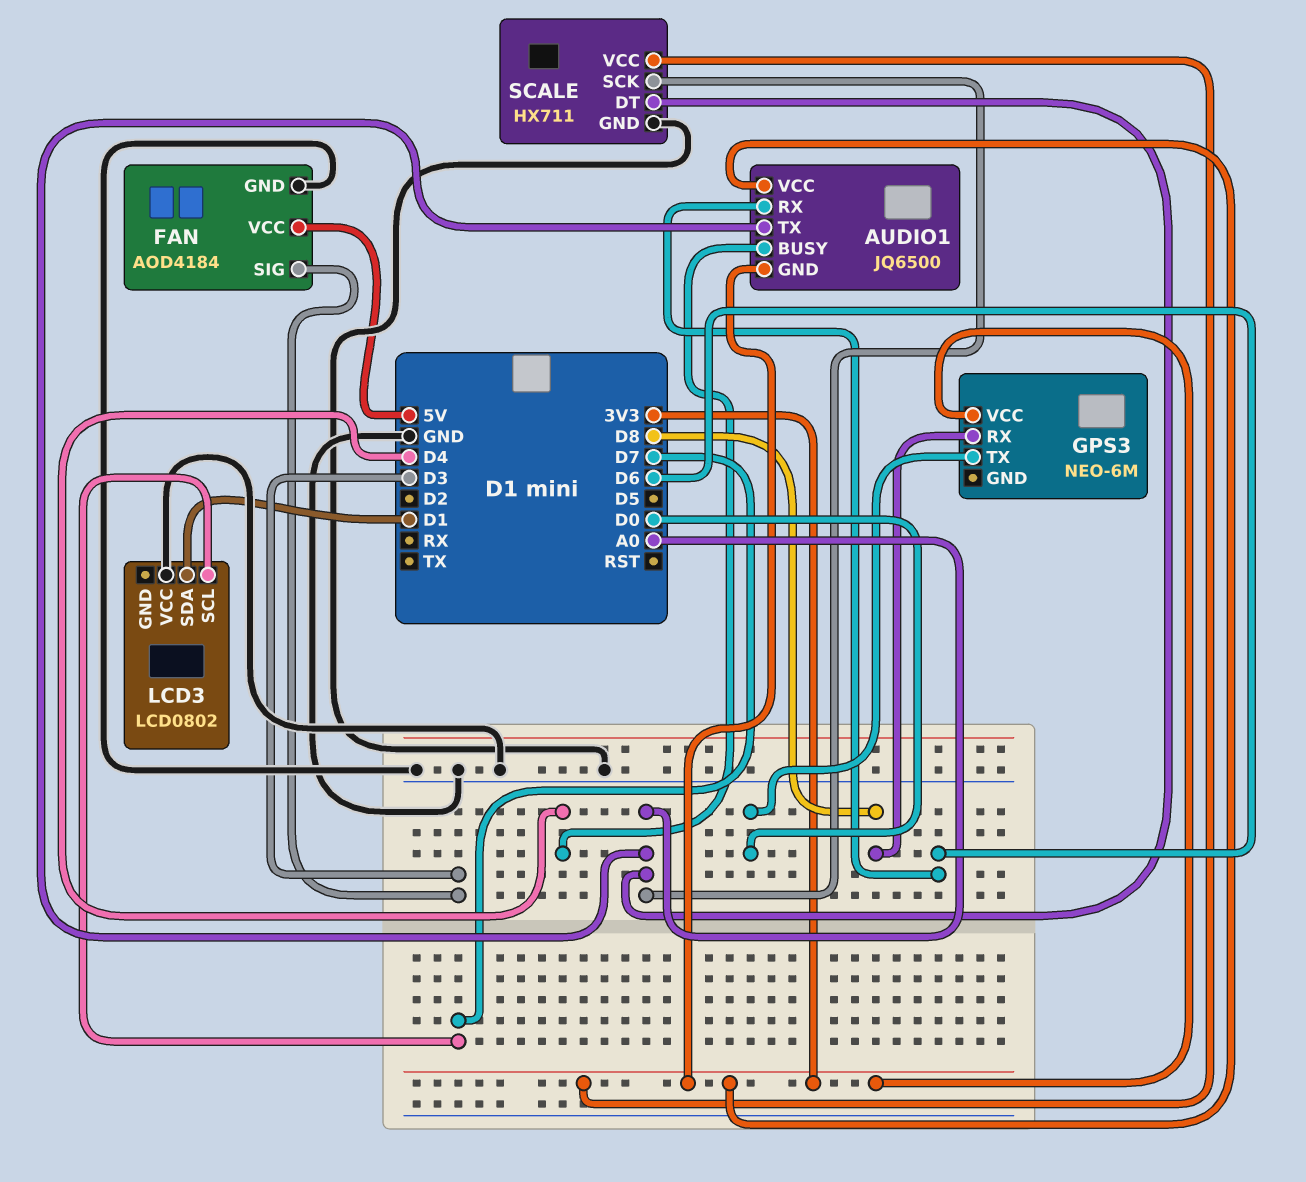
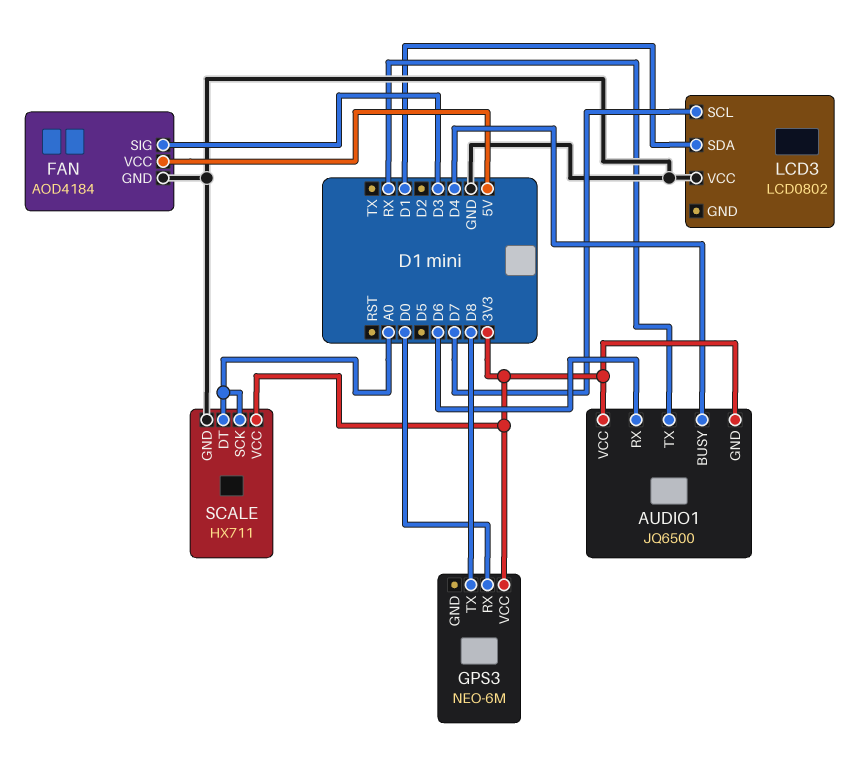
AUDIO1 pin TX: A0 -> RX
GPS3 pin RX: D8 -> D0
GPS3 pin TX: D0 -> D8

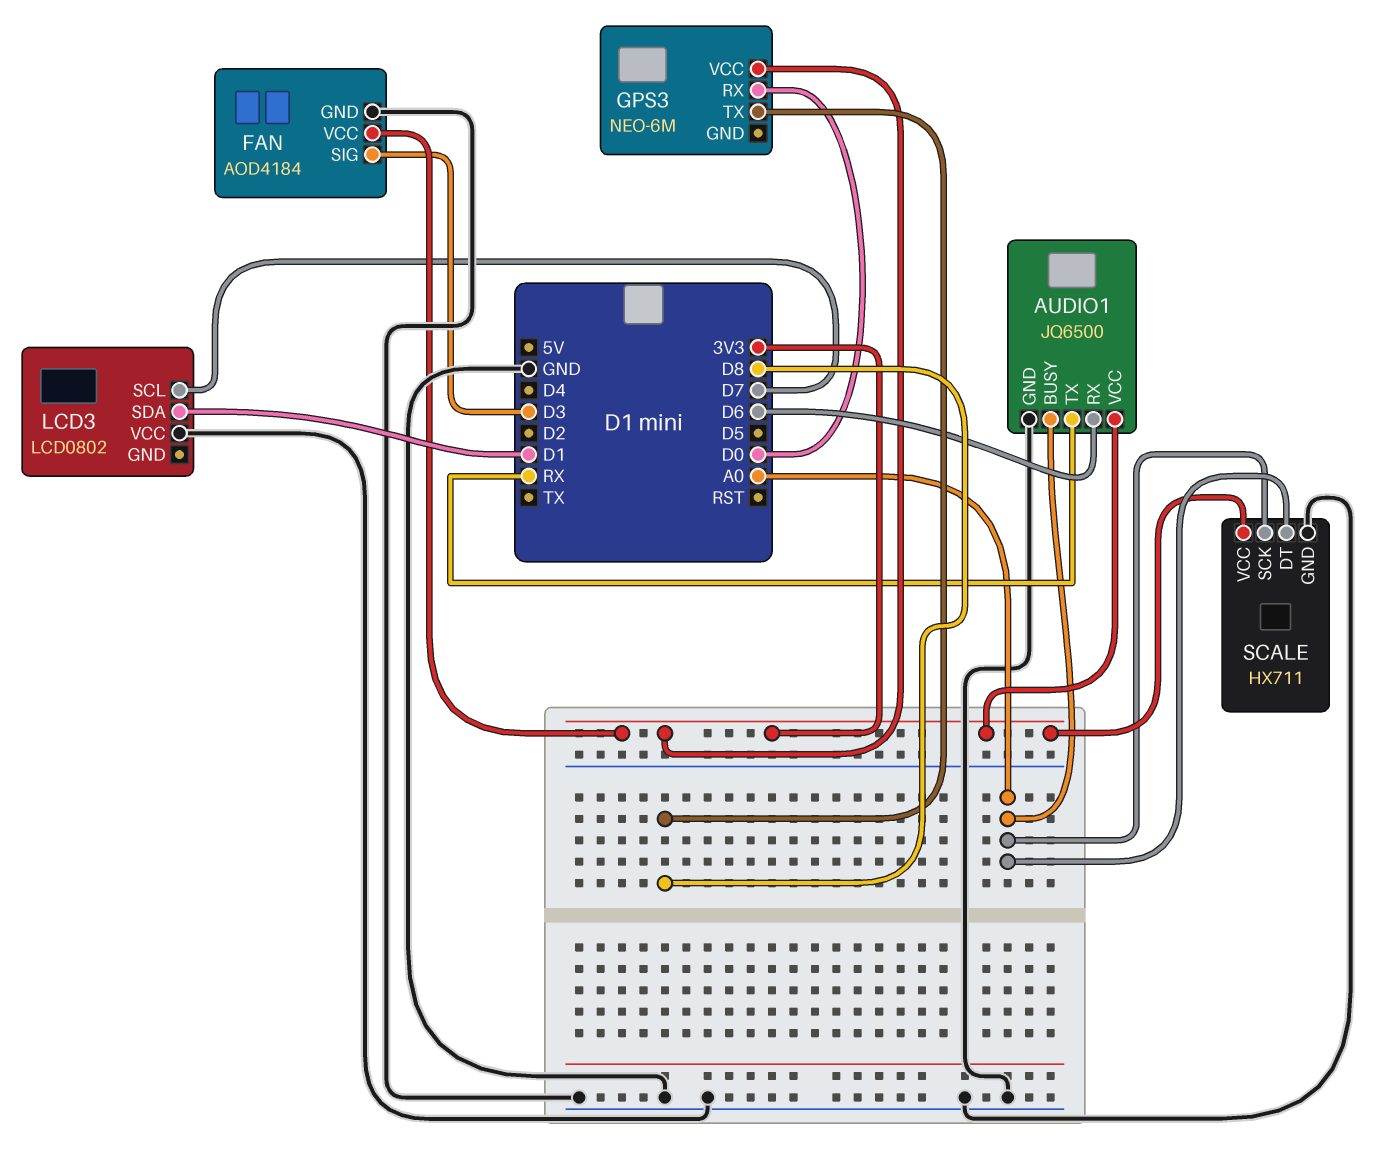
AUDIO1 pin BUSY: D4 -> A0
AUDIO1 pin GND: 3V3 -> GND
FAN pin VCC: 5V -> 3V3

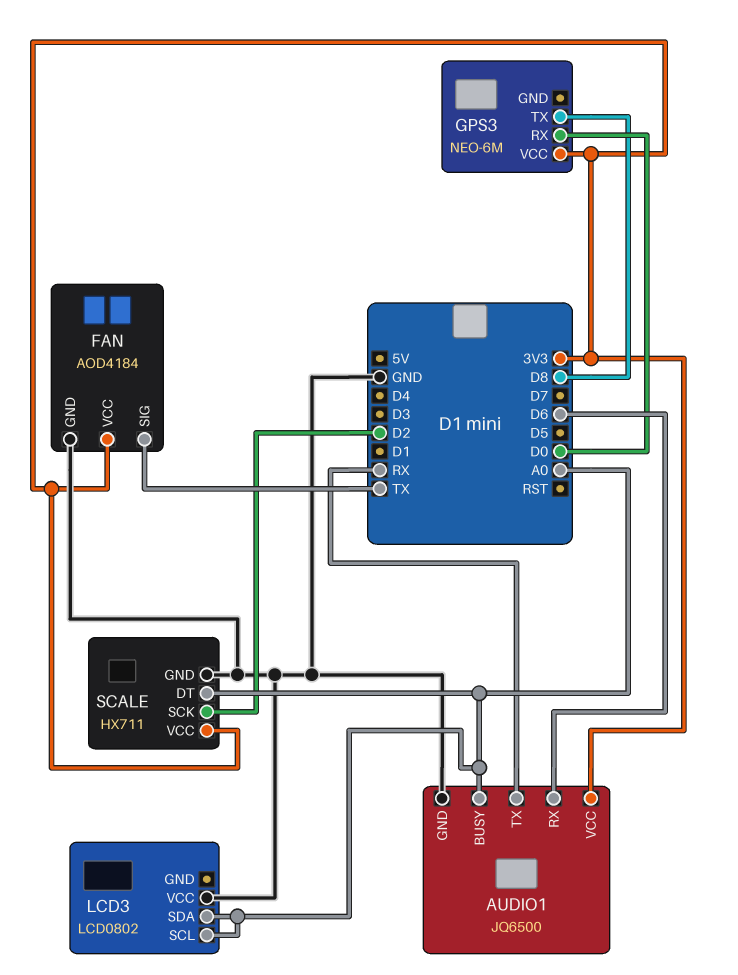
FAN pin SIG: D3 -> TX
LCD3 pin SCL: D7 -> A0
LCD3 pin SDA: D1 -> A0
SCALE pin SCK: A0 -> D2

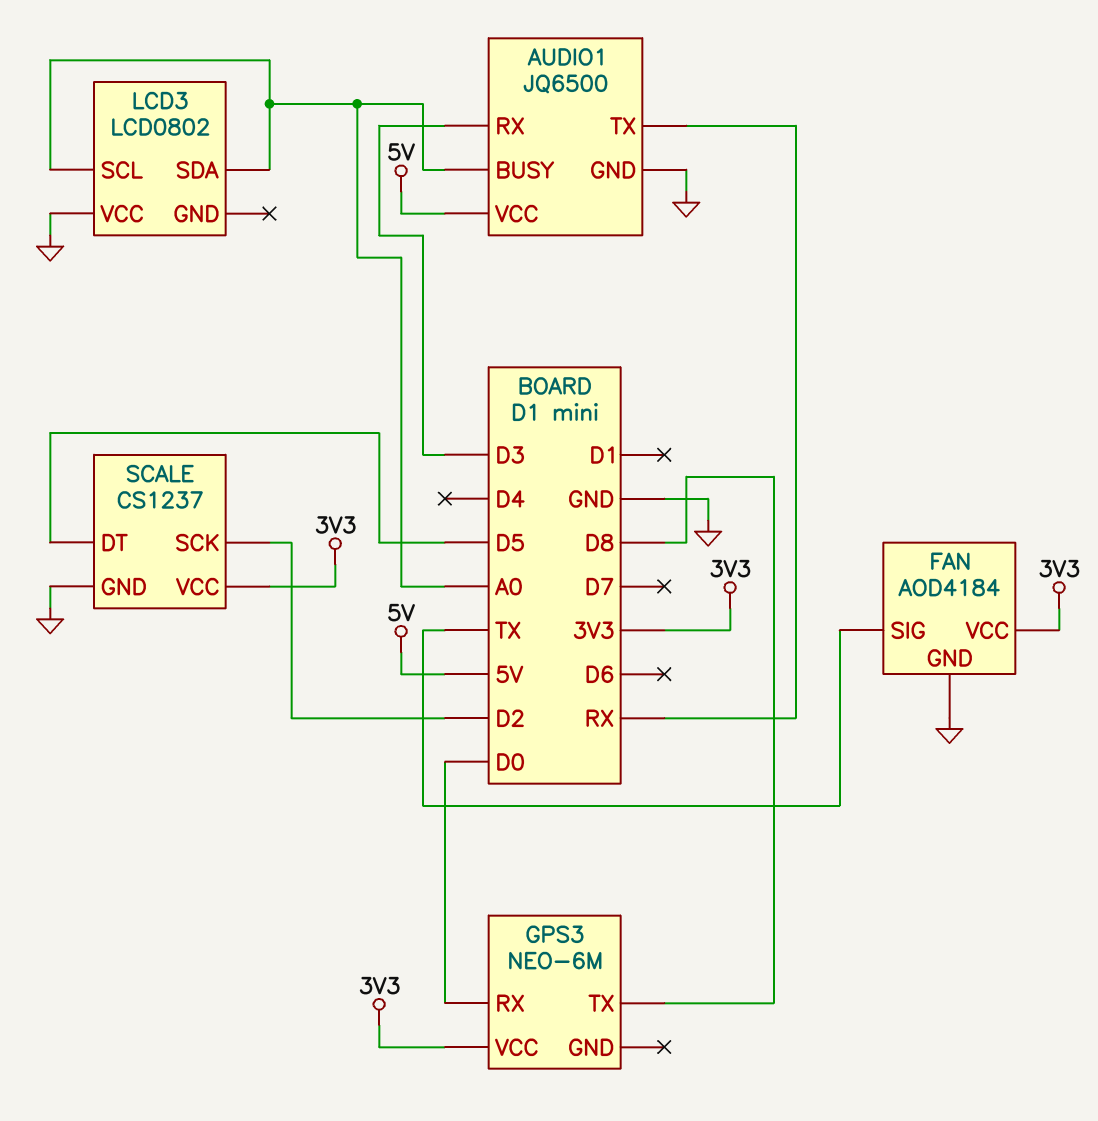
AUDIO1 pin RX: D6 -> D3
AUDIO1 pin VCC: 3V3 -> 5V
SCALE: HX711 -> CS1237
SCALE pin DT: A0 -> D5

